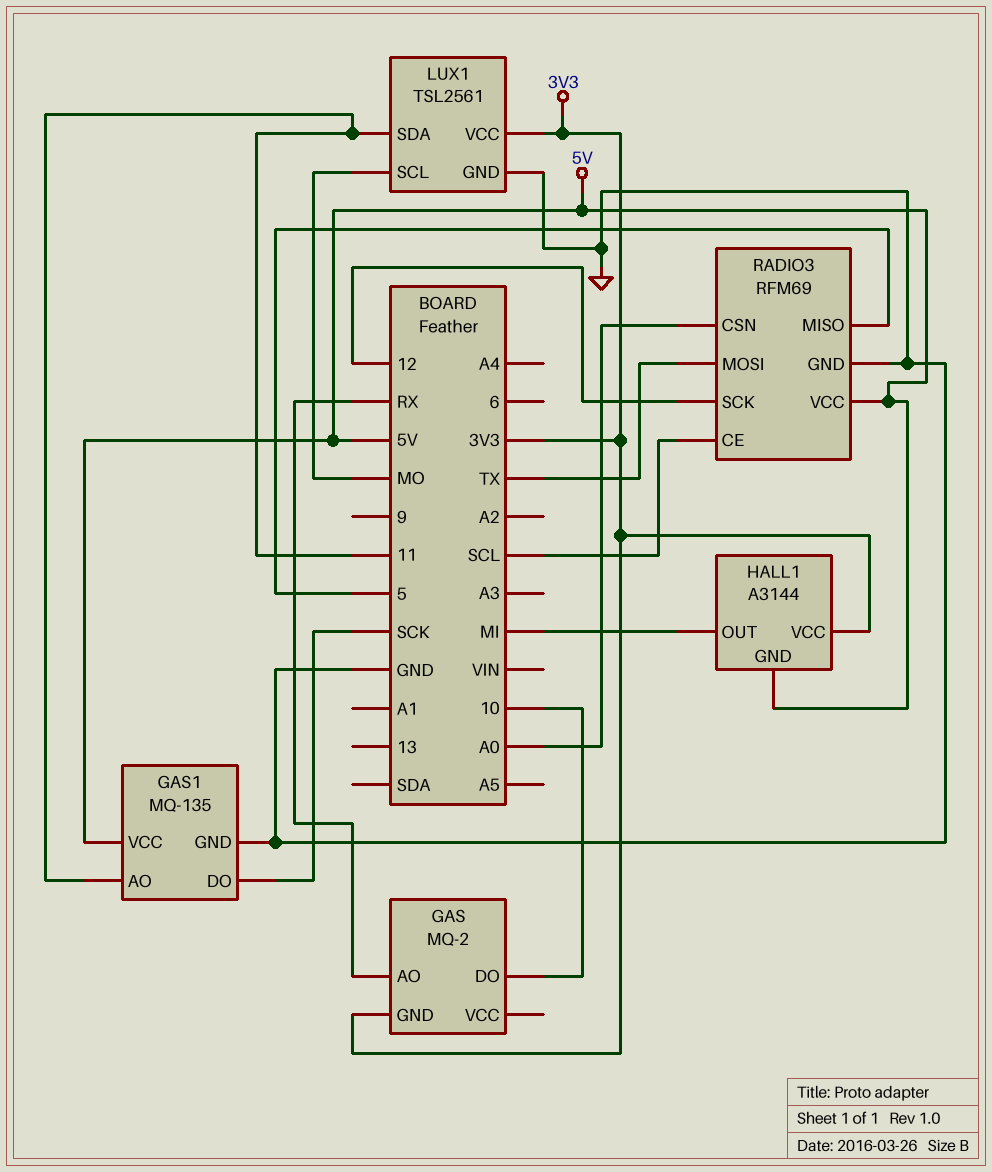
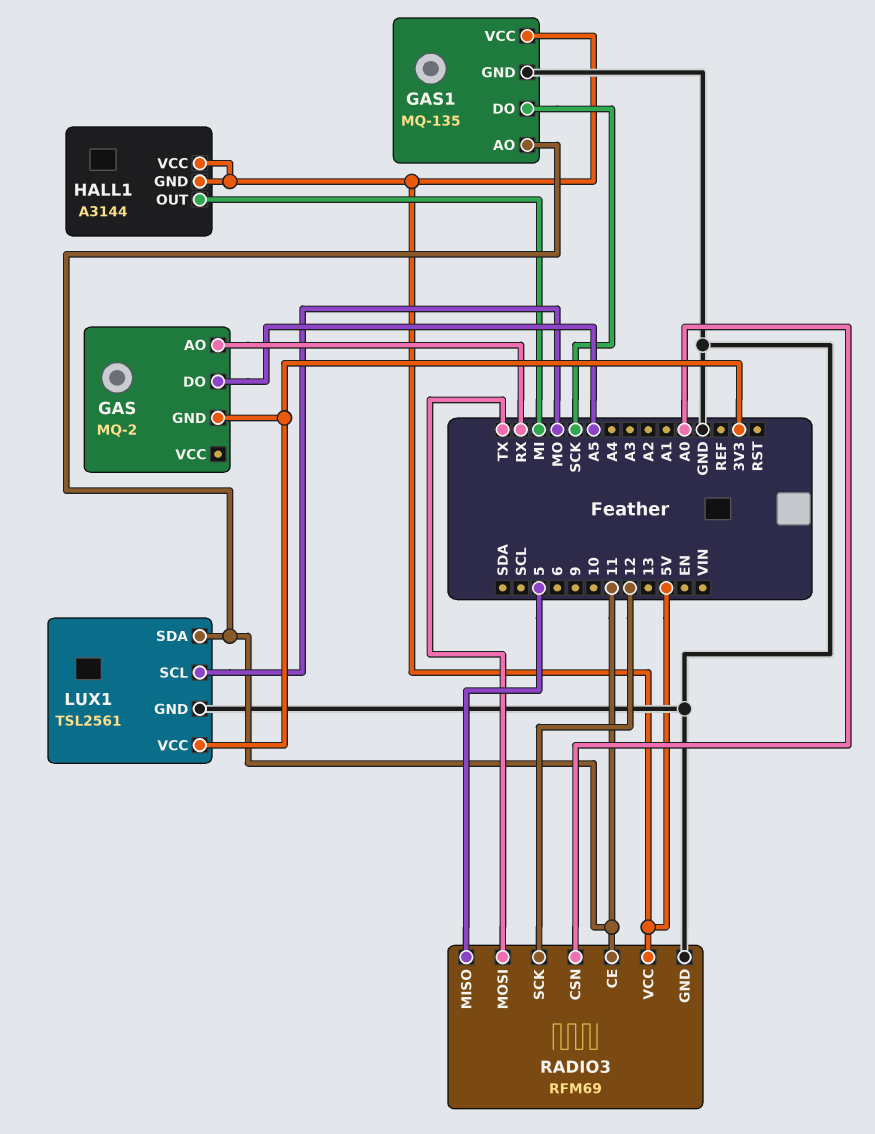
GAS pin DO: 10 -> A5
HALL1 pin VCC: 3V3 -> 5V
RADIO3 pin CE: SCL -> 11

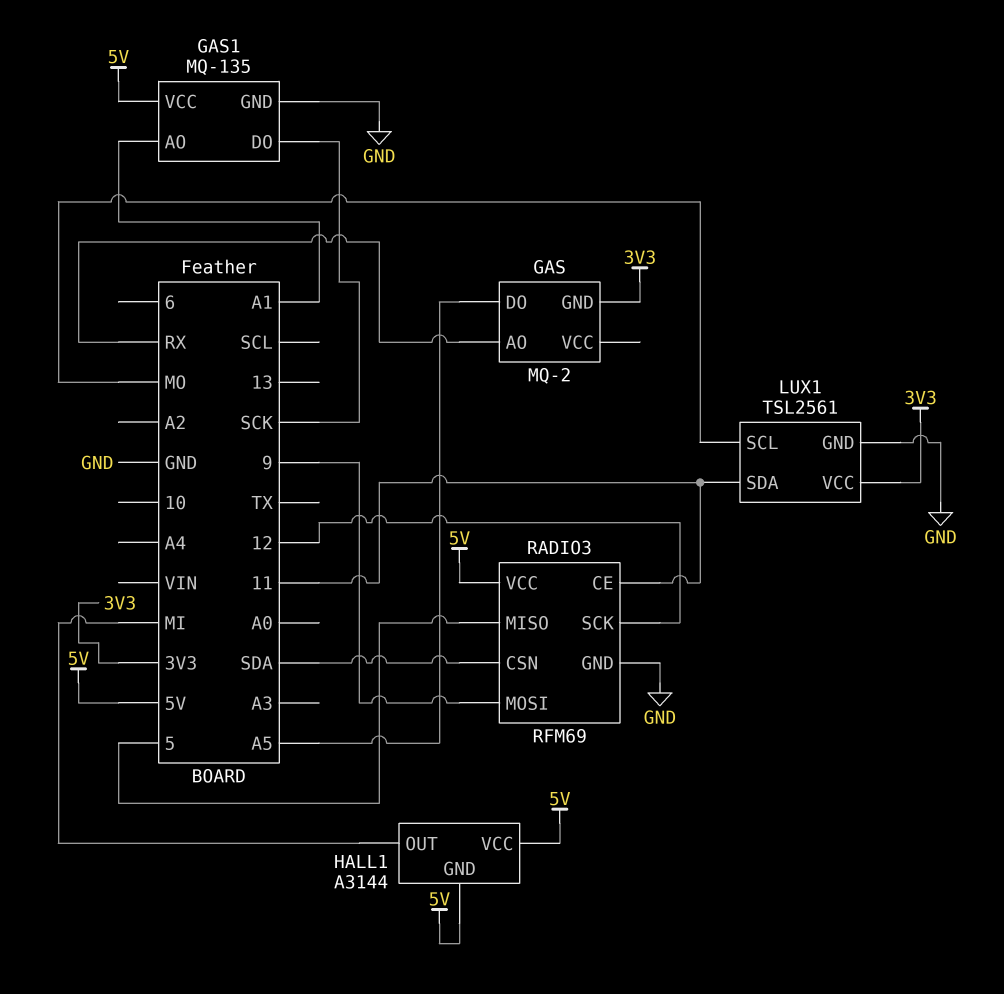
GAS1 pin AO: 11 -> A1
RADIO3 pin CSN: A0 -> SDA
RADIO3 pin MOSI: TX -> 9

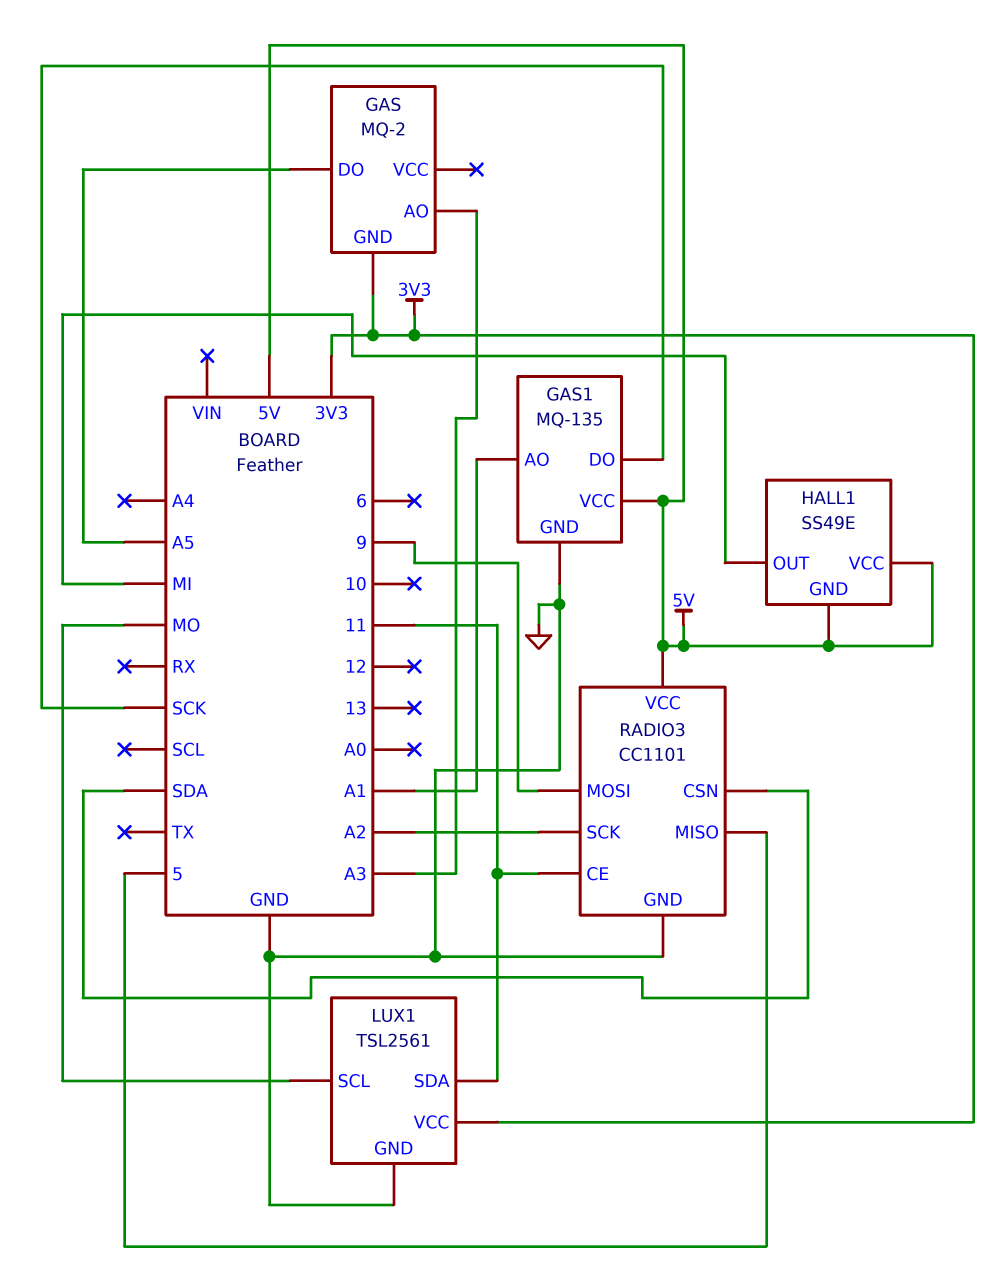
GAS pin AO: RX -> A3
HALL1: A3144 -> SS49E
RADIO3: RFM69 -> CC1101
RADIO3 pin SCK: 12 -> A2

